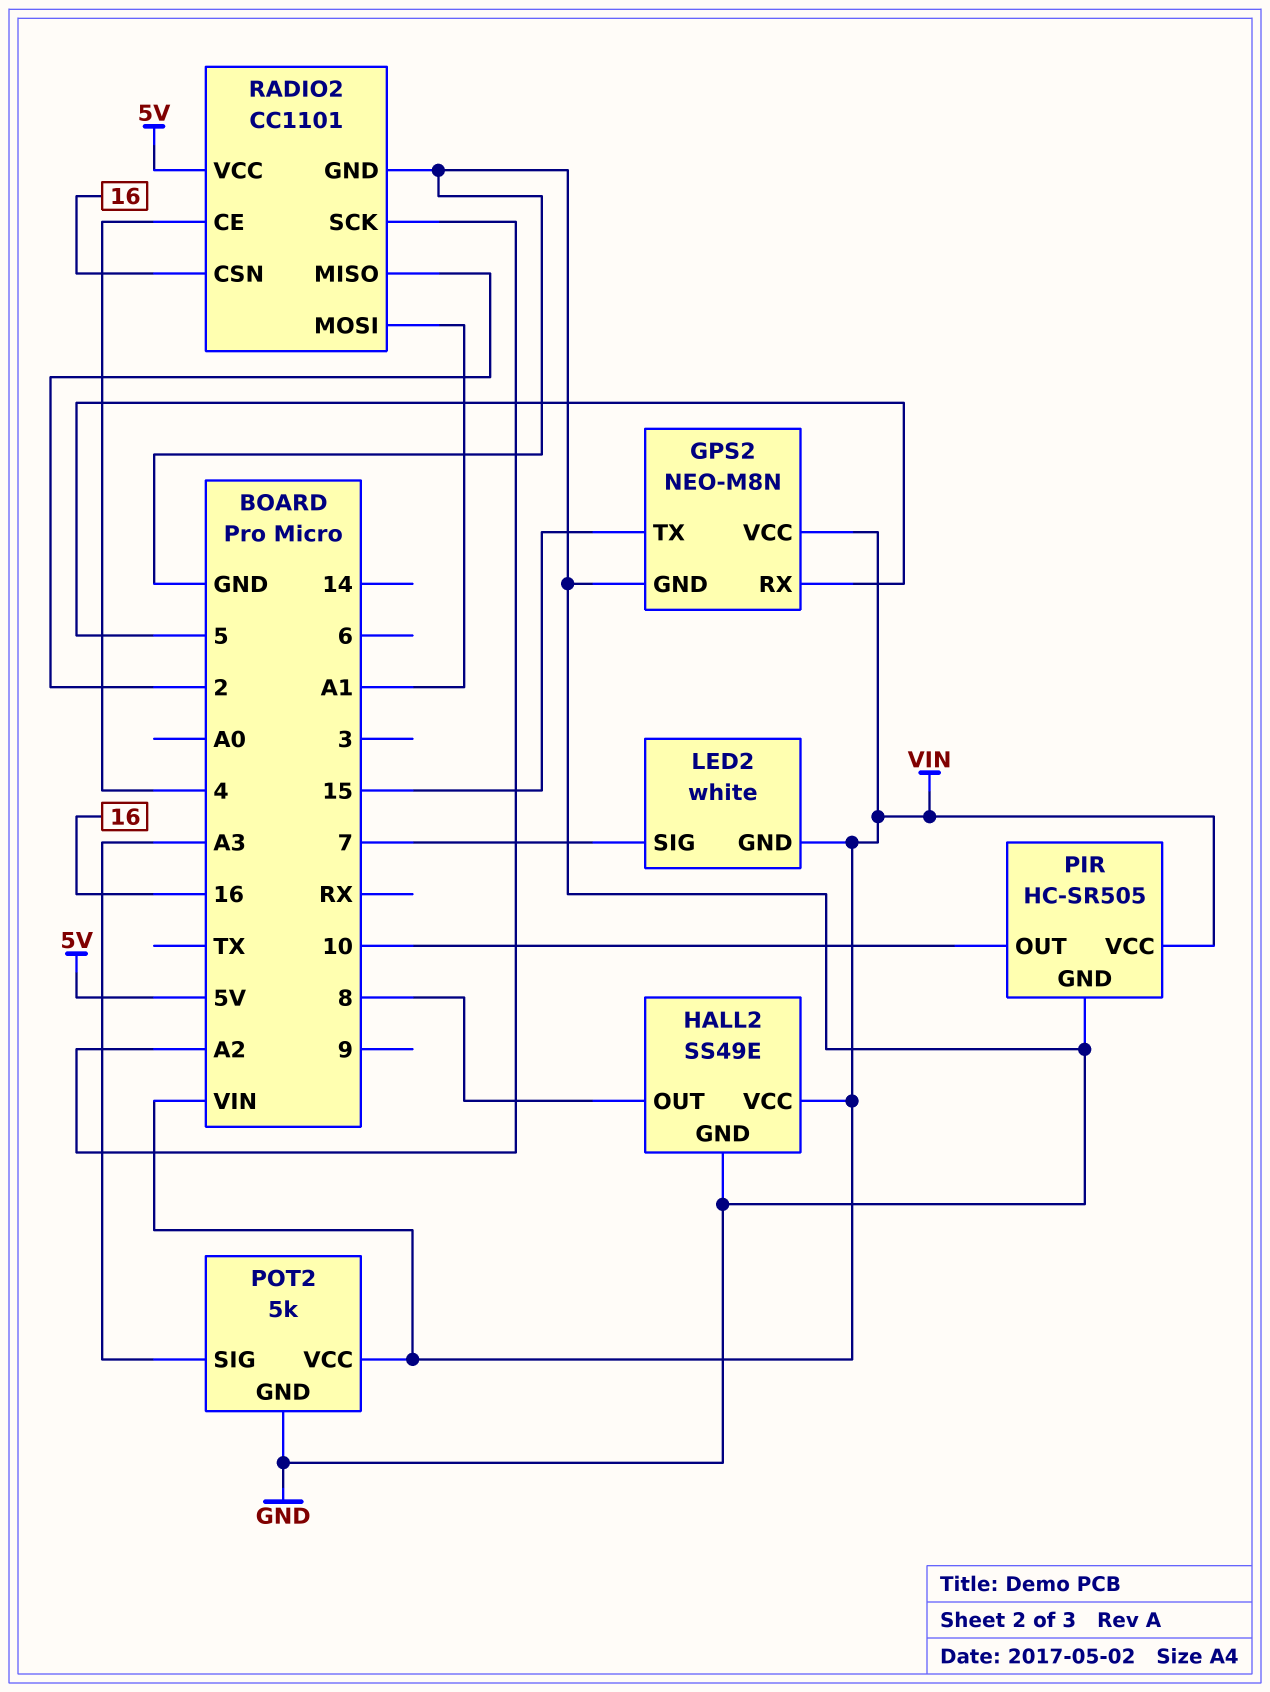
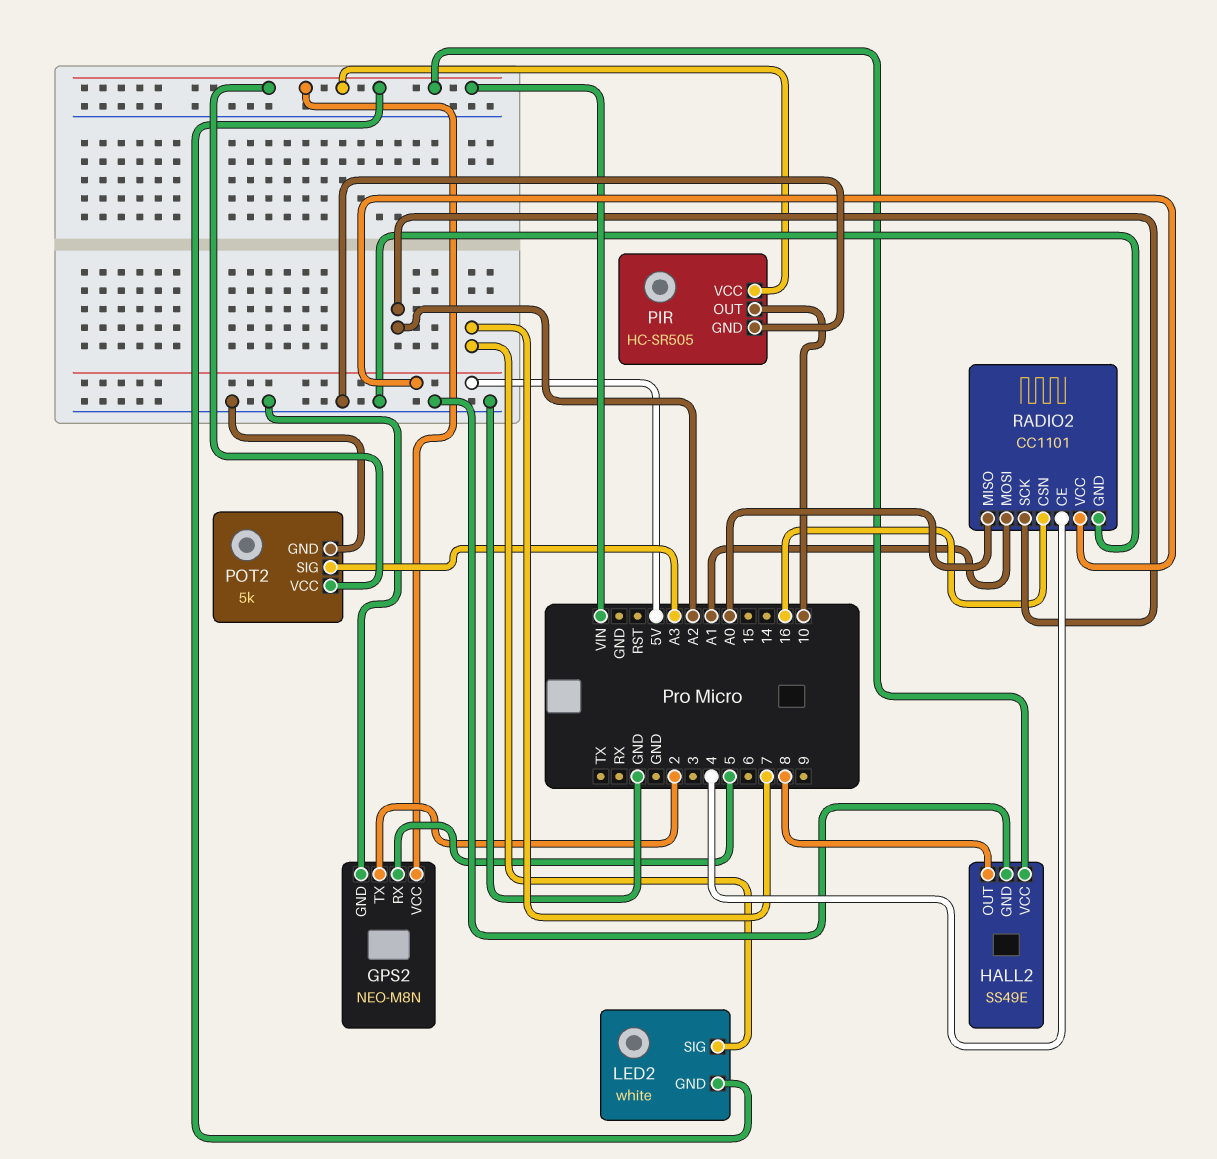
GPS2 pin TX: 15 -> 2
RADIO2 pin MISO: 2 -> A0

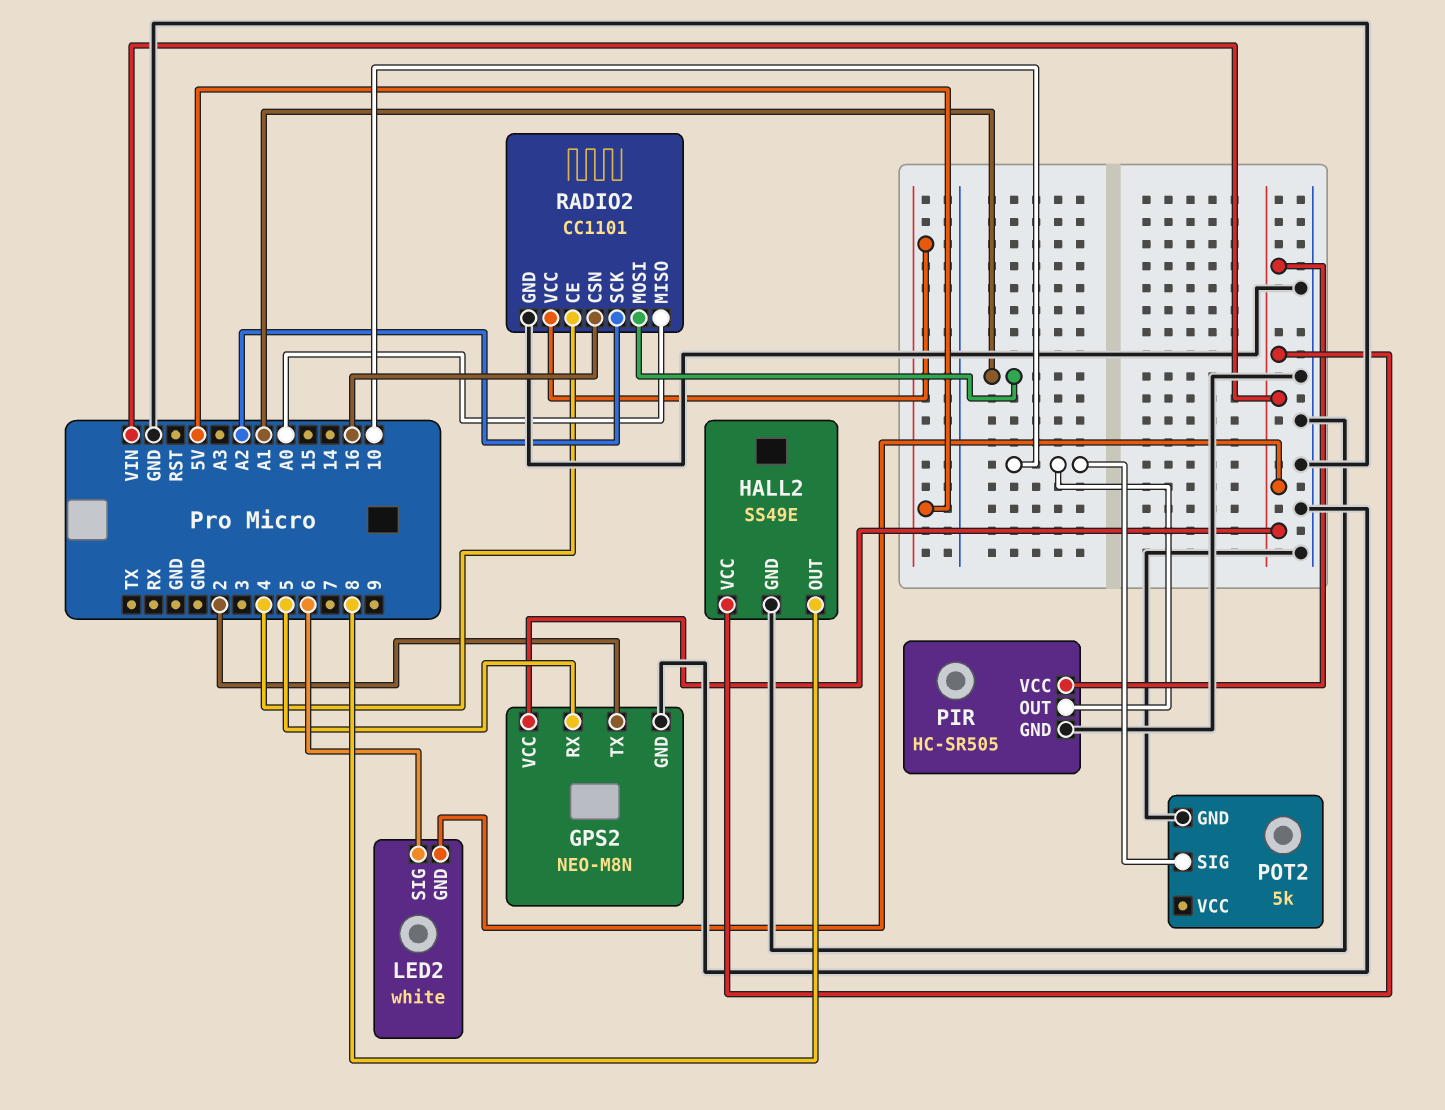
LED2 pin SIG: 7 -> 6
POT2 pin SIG: A3 -> 10
POT2 pin VCC: VIN -> none

